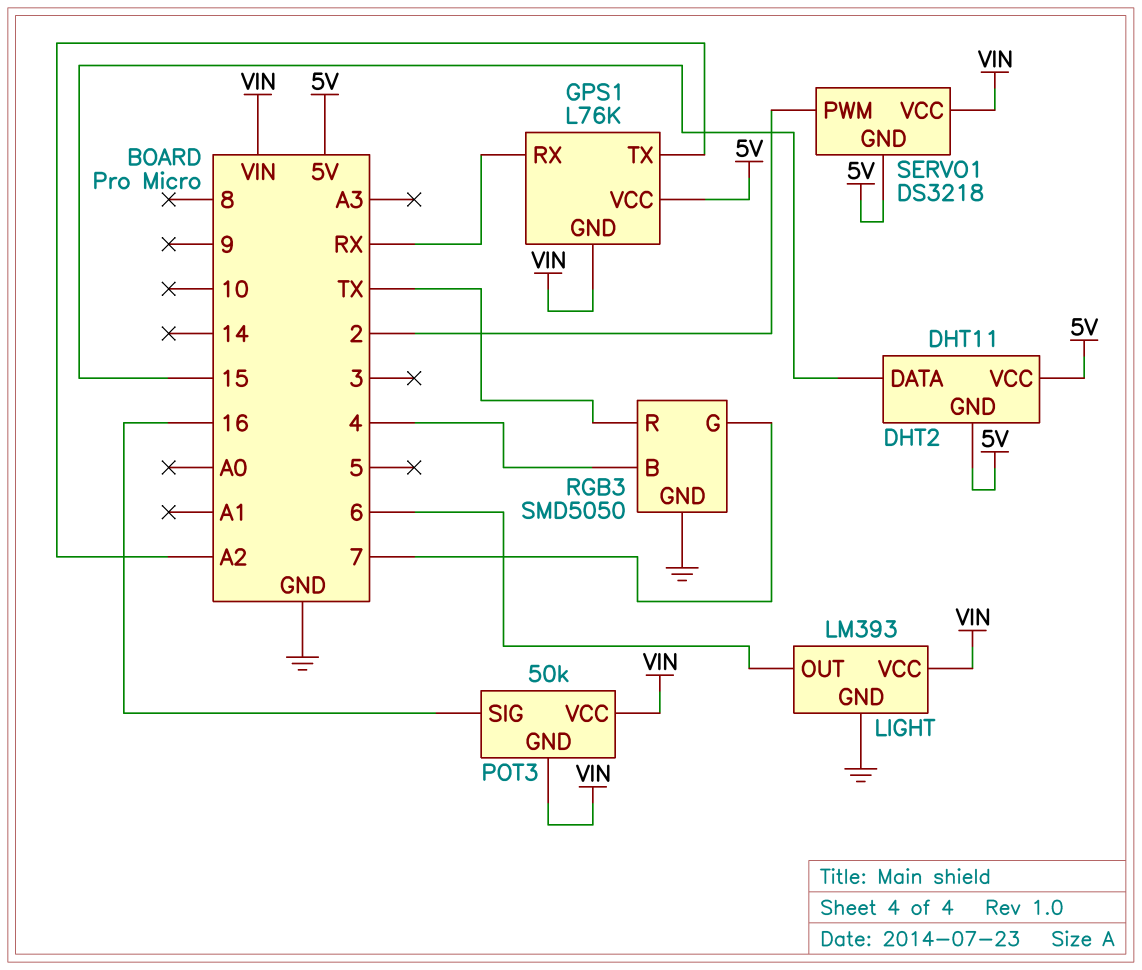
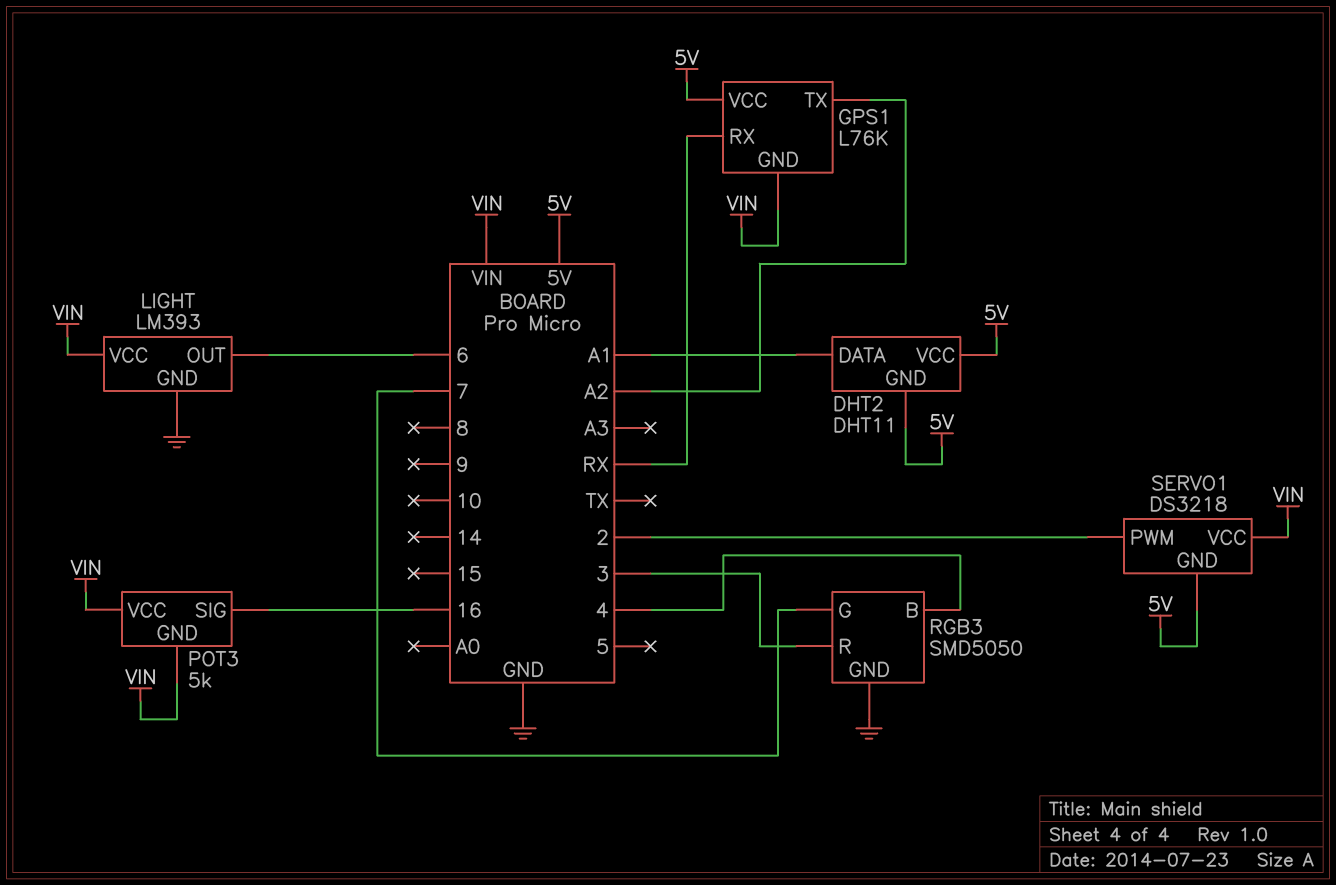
DHT2 pin DATA: 15 -> A1
POT3: 50k -> 5k
RGB3 pin R: TX -> 3

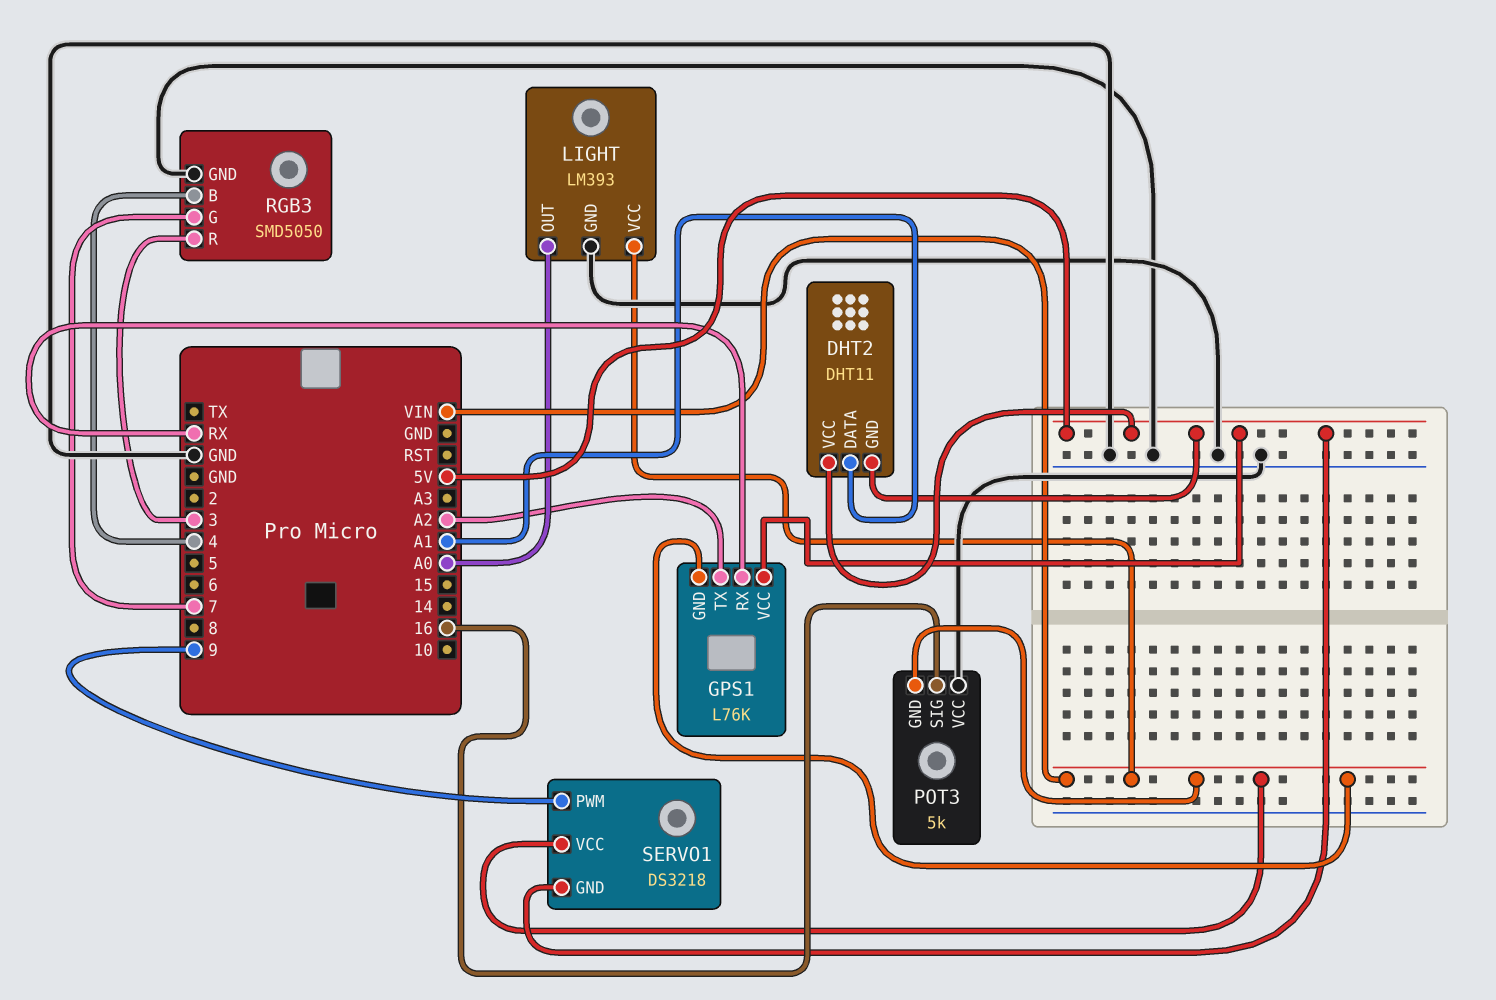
LIGHT pin OUT: 6 -> A0
POT3 pin VCC: VIN -> GND
SERVO1 pin PWM: 2 -> 9

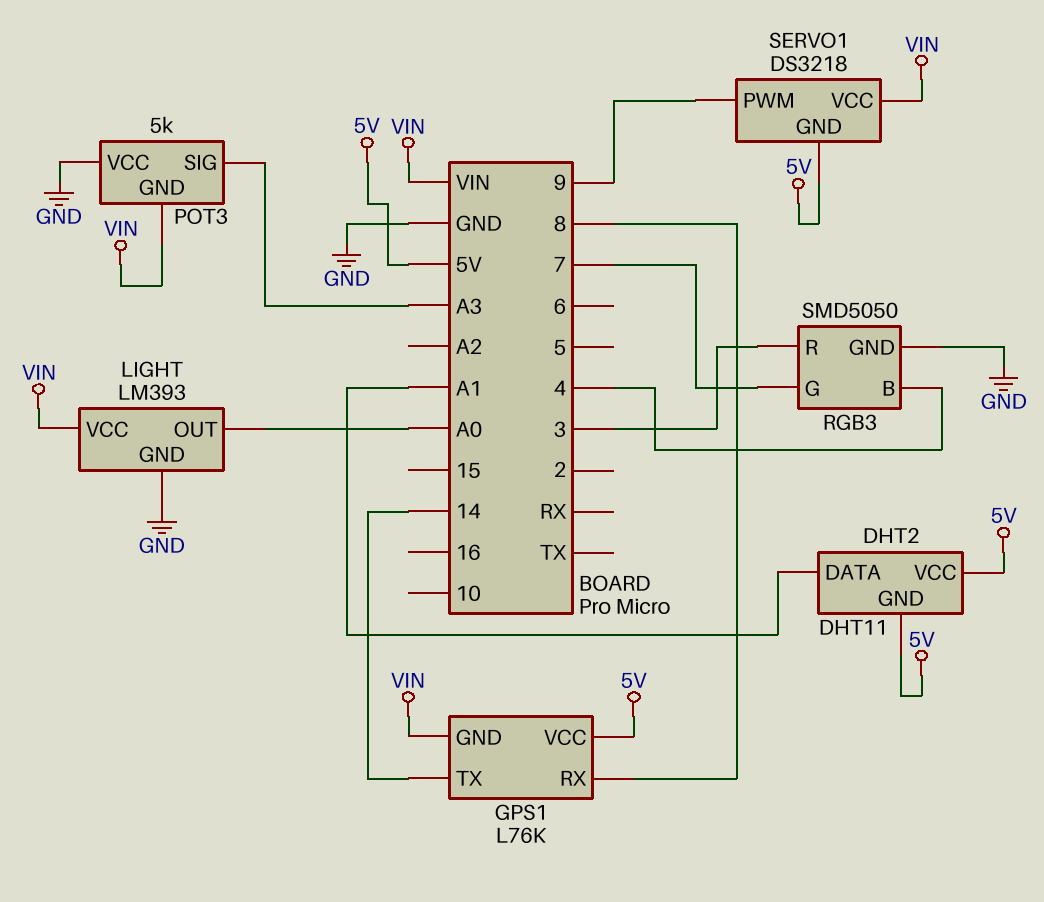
GPS1 pin RX: RX -> 8
GPS1 pin TX: A2 -> 14
POT3 pin SIG: 16 -> A3

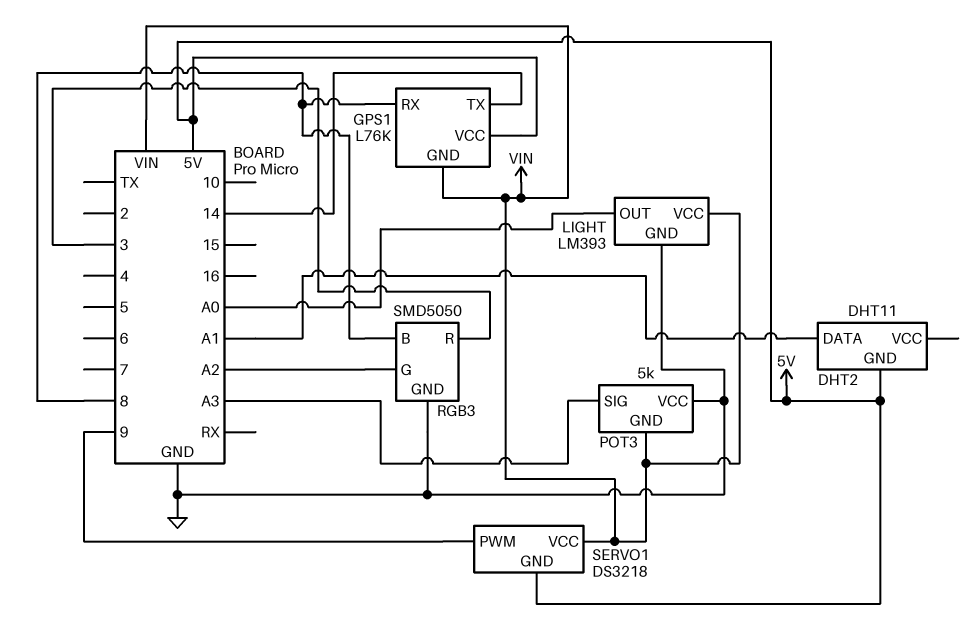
DHT2 pin VCC: 5V -> none
RGB3 pin B: 4 -> 8
RGB3 pin G: 7 -> A2

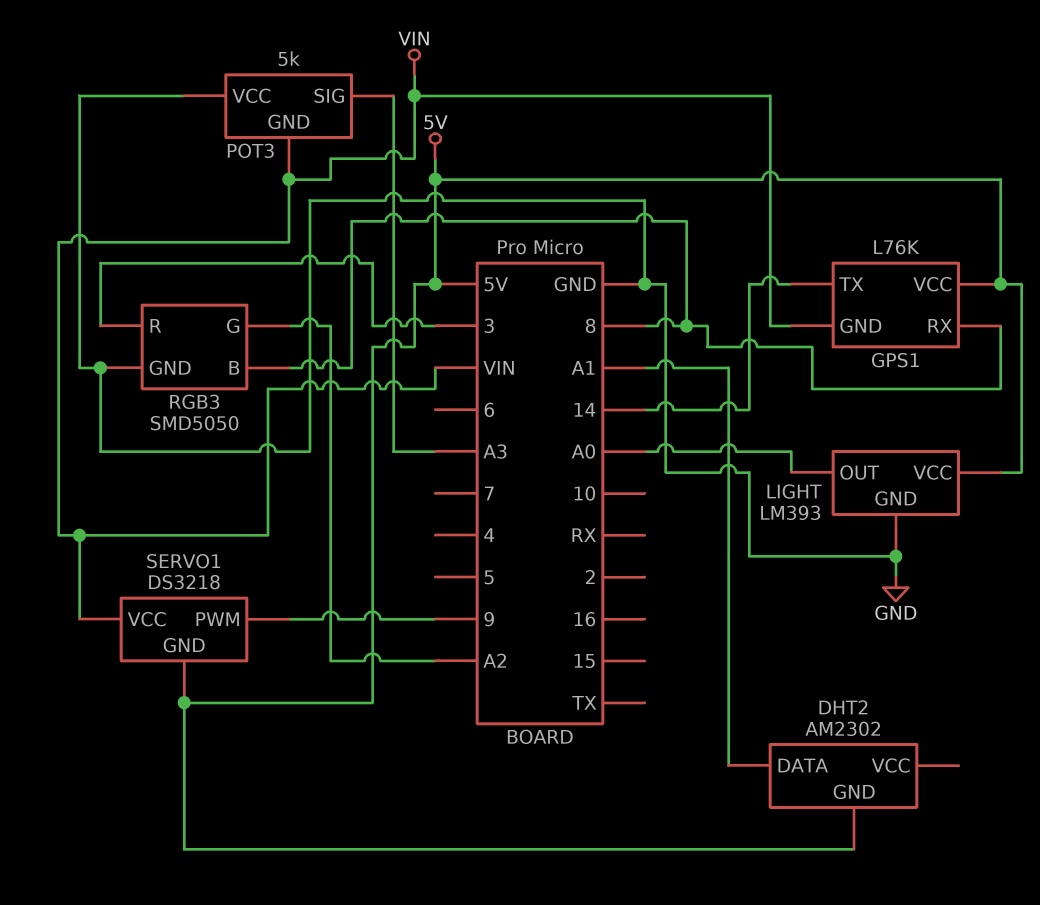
DHT2: DHT11 -> AM2302
LIGHT pin VCC: VIN -> 5V

